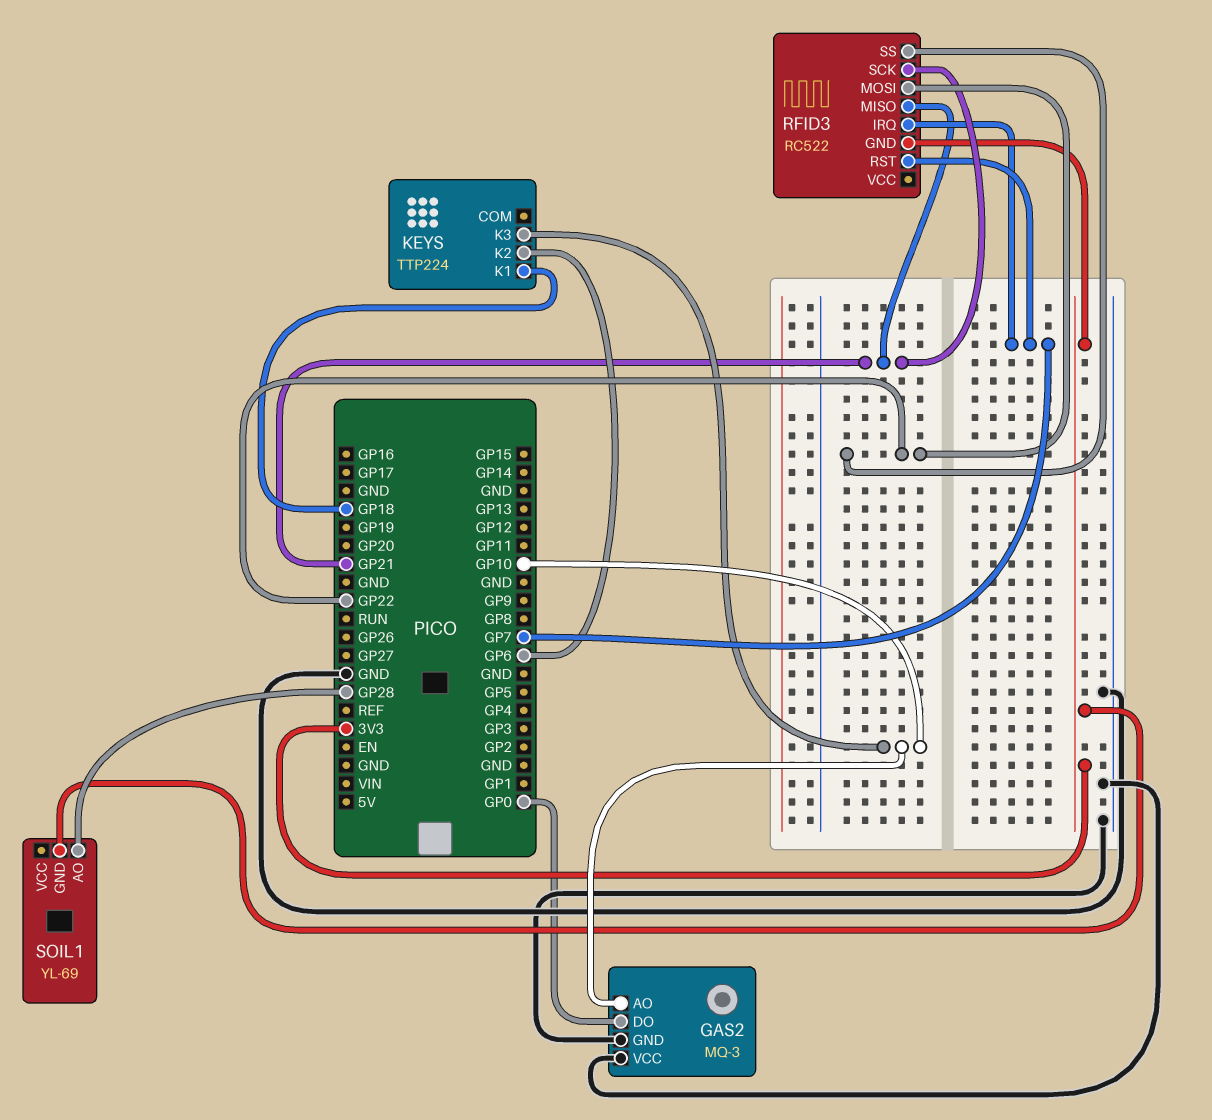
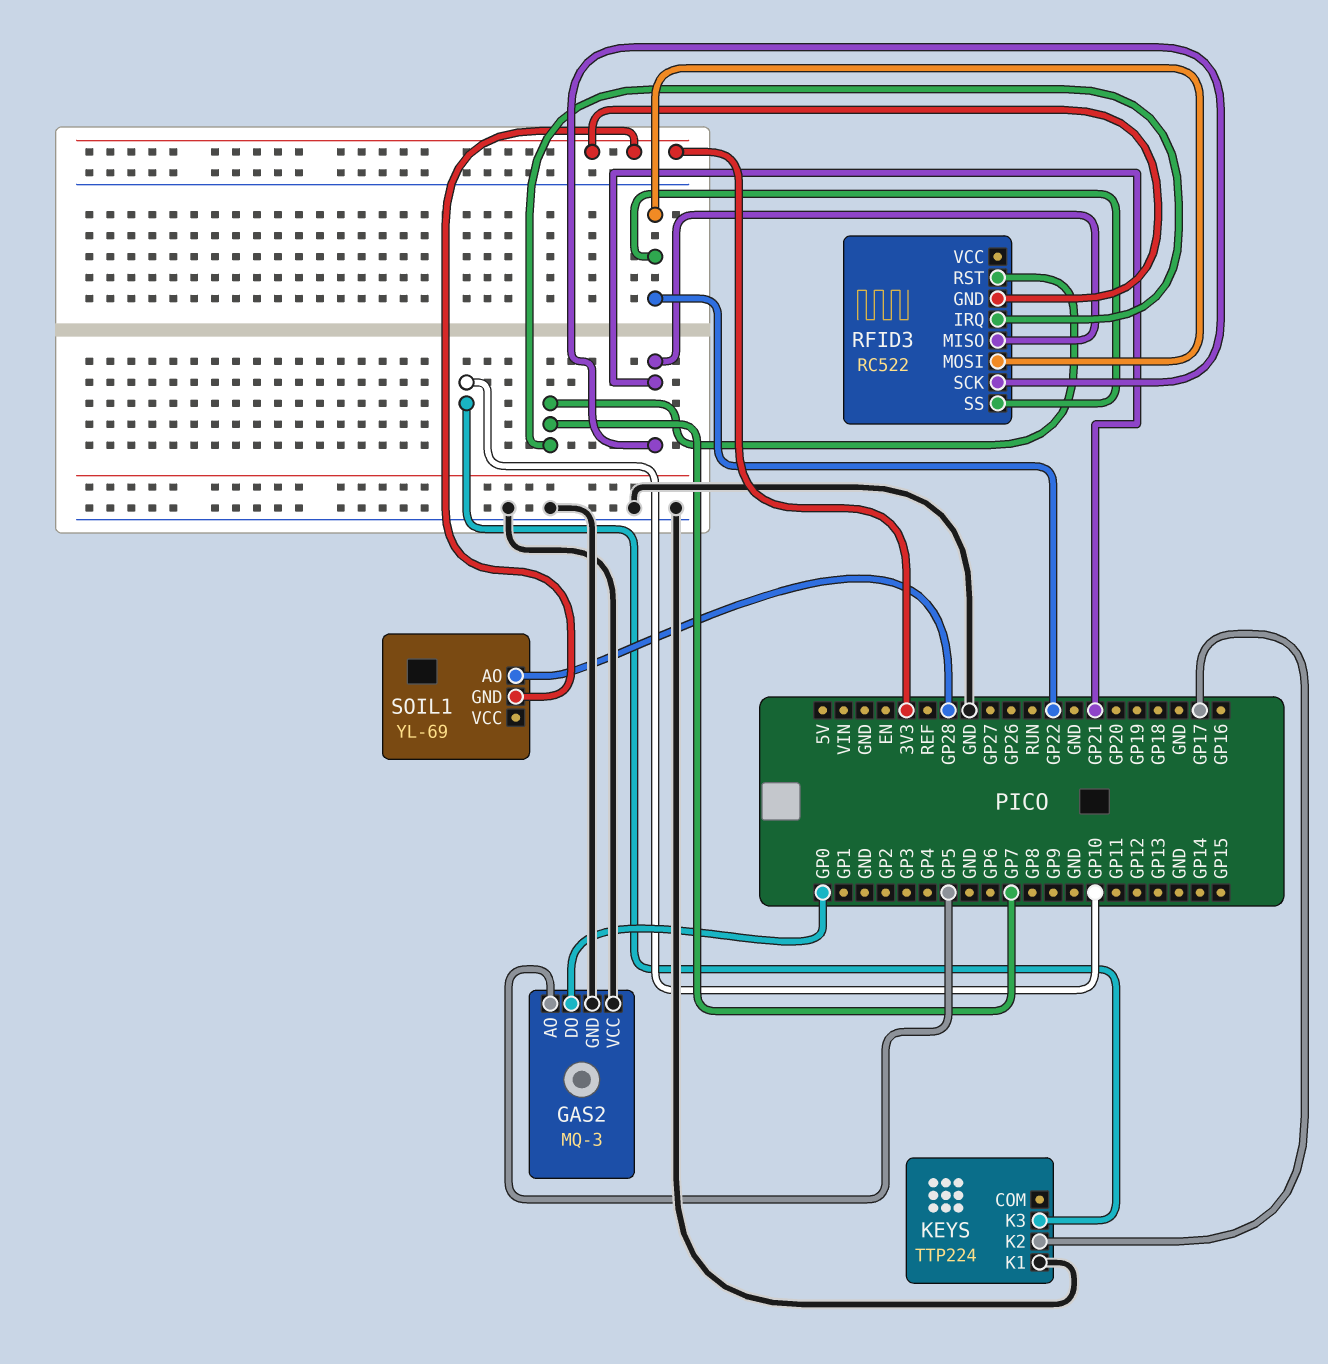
GAS2 pin AO: GP10 -> GP5
KEYS pin K1: GP18 -> GND
KEYS pin K2: GP6 -> GP17

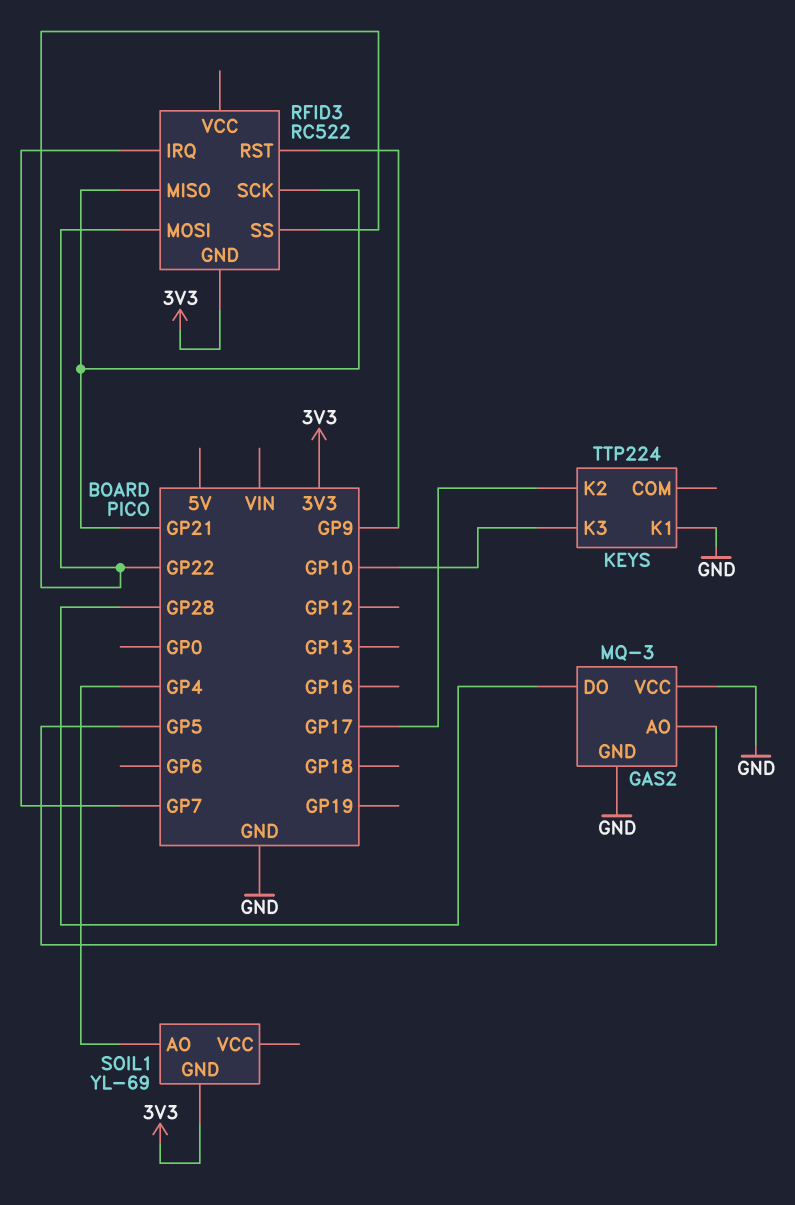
GAS2 pin DO: GP0 -> GP28
RFID3 pin RST: GP7 -> GP9
SOIL1 pin AO: GP28 -> GP4

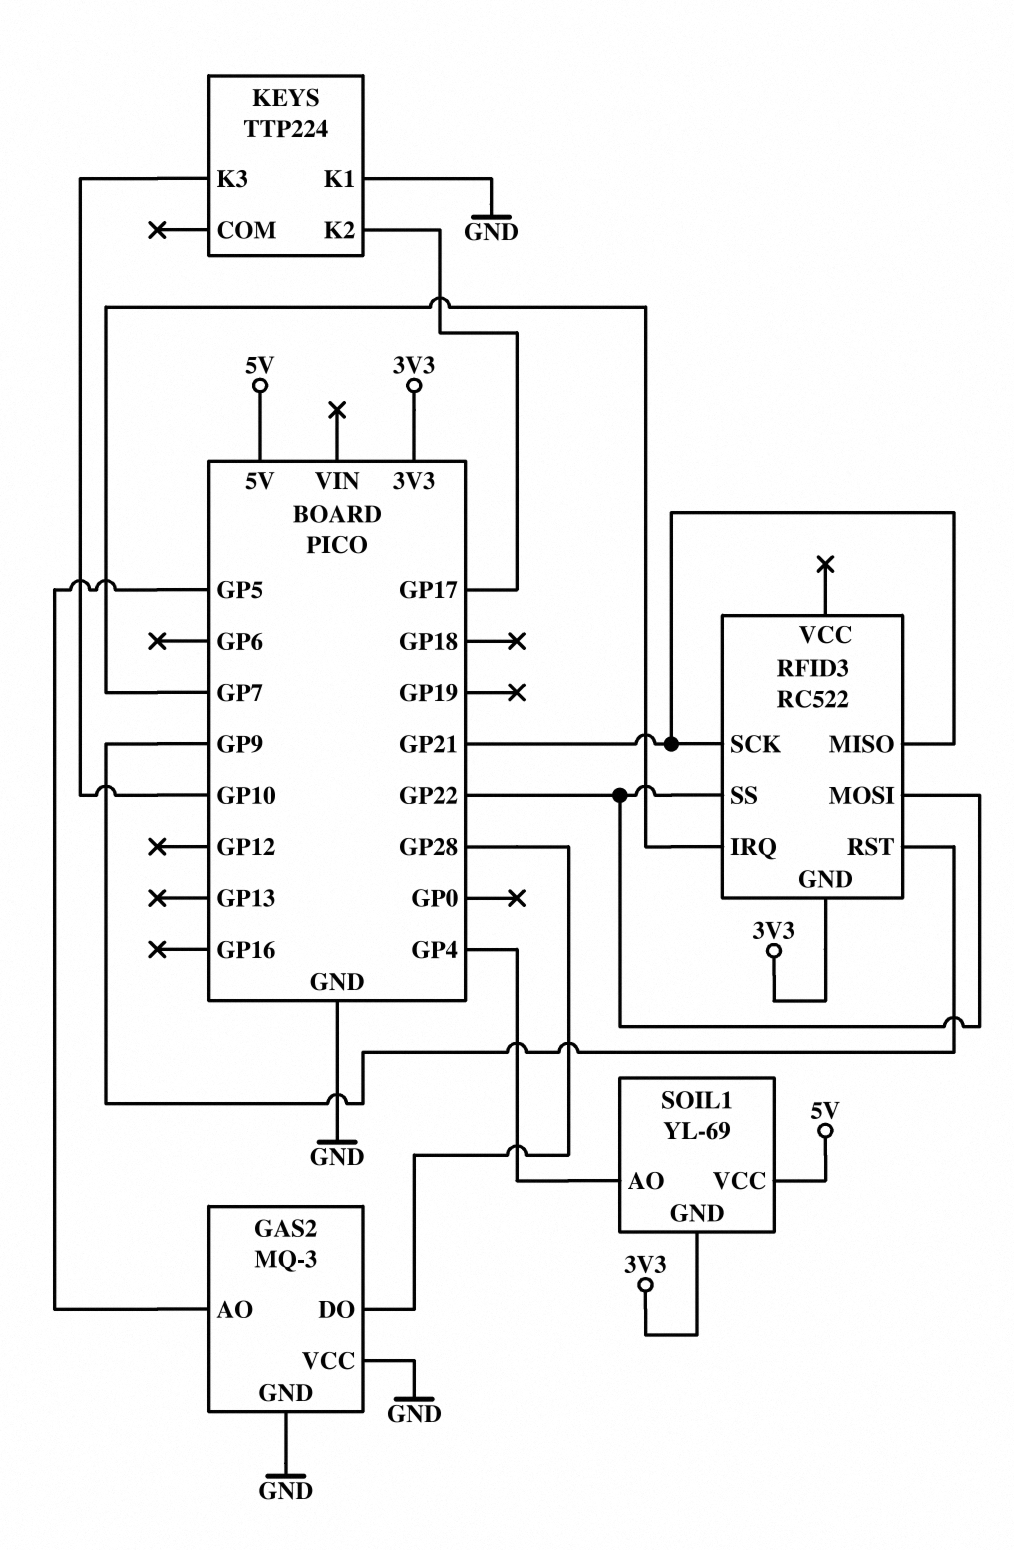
SOIL1 pin VCC: none -> 5V

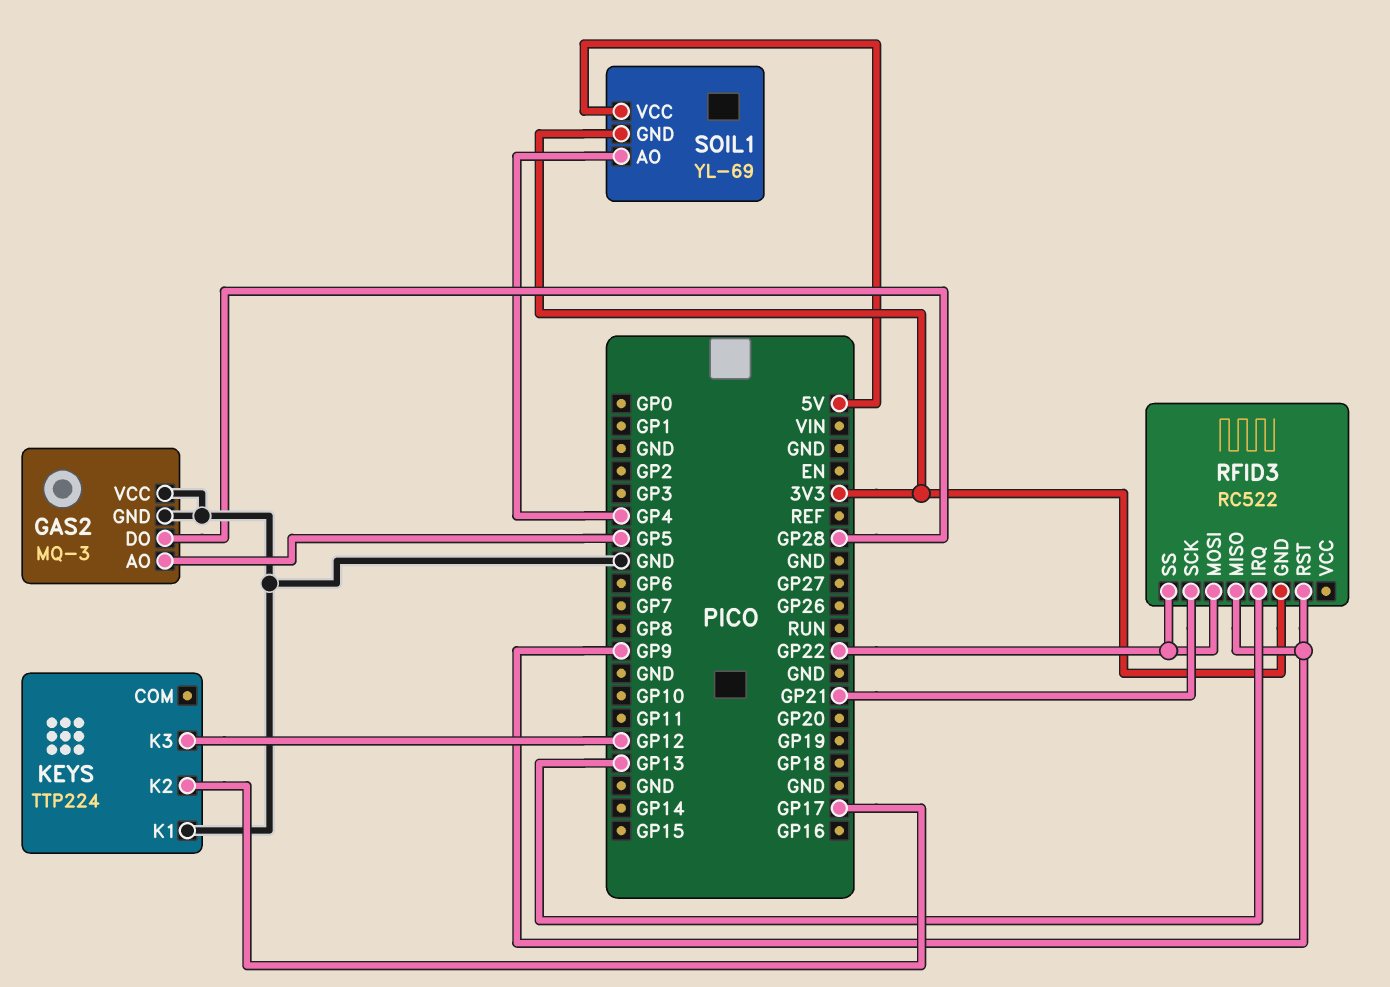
KEYS pin K3: GP10 -> GP12
RFID3 pin IRQ: GP7 -> GP13
RFID3 pin MISO: GP21 -> GP9

